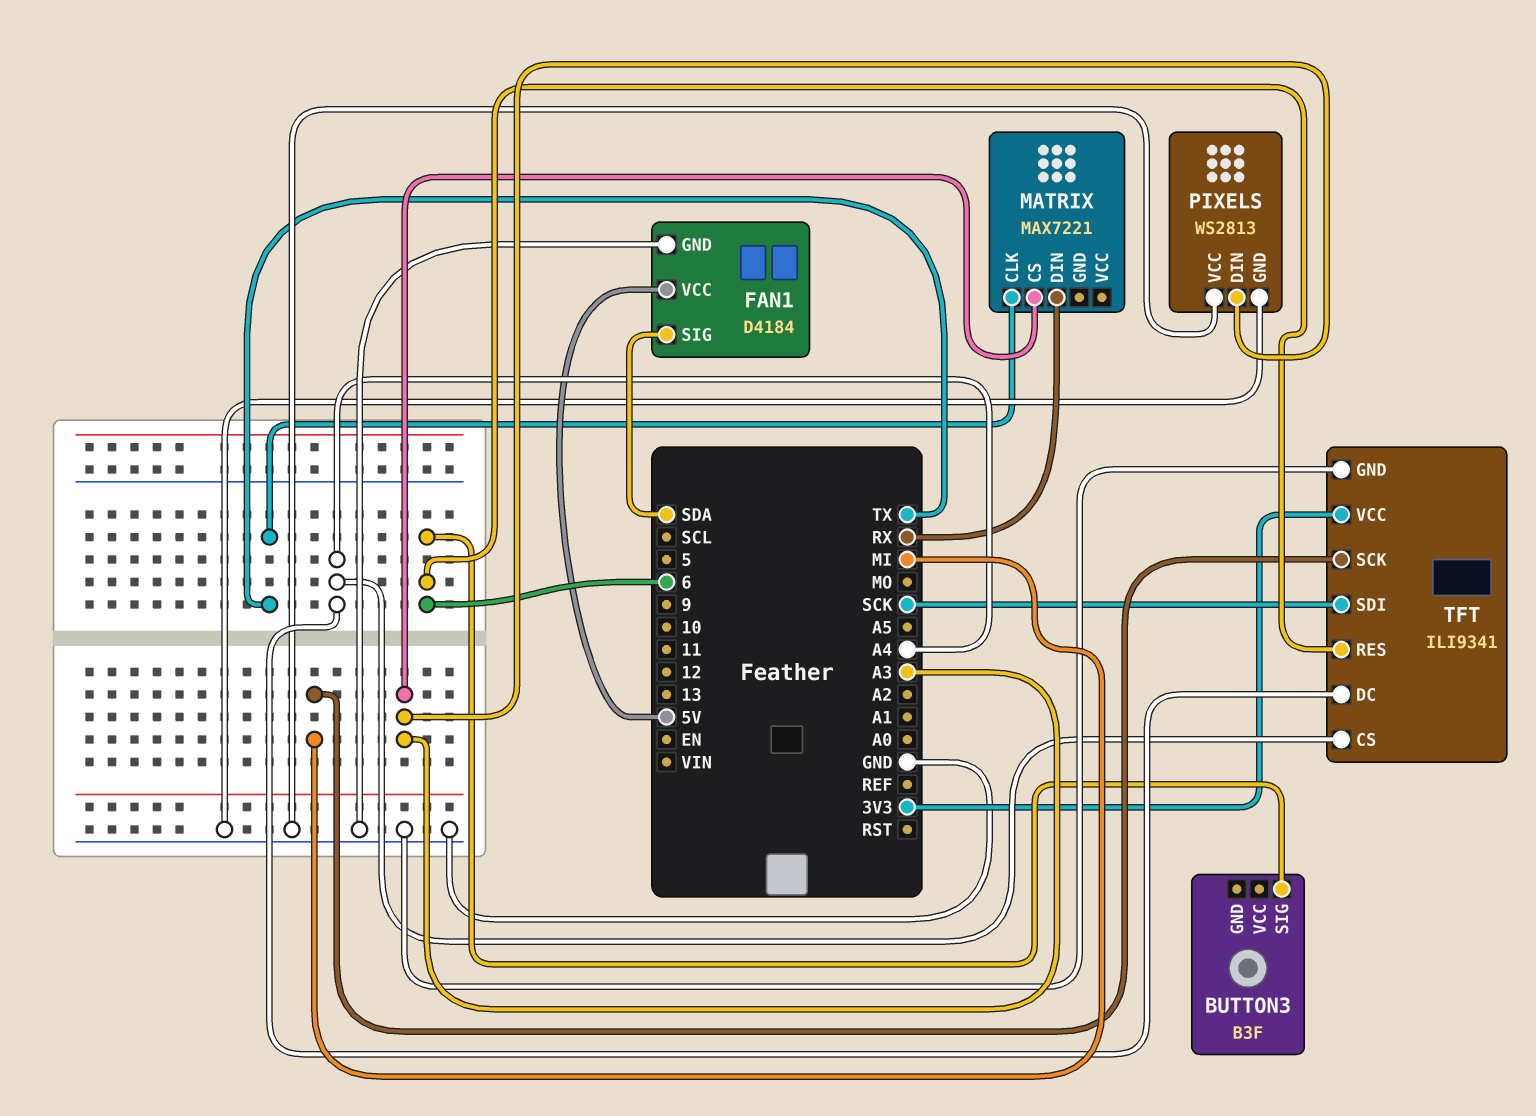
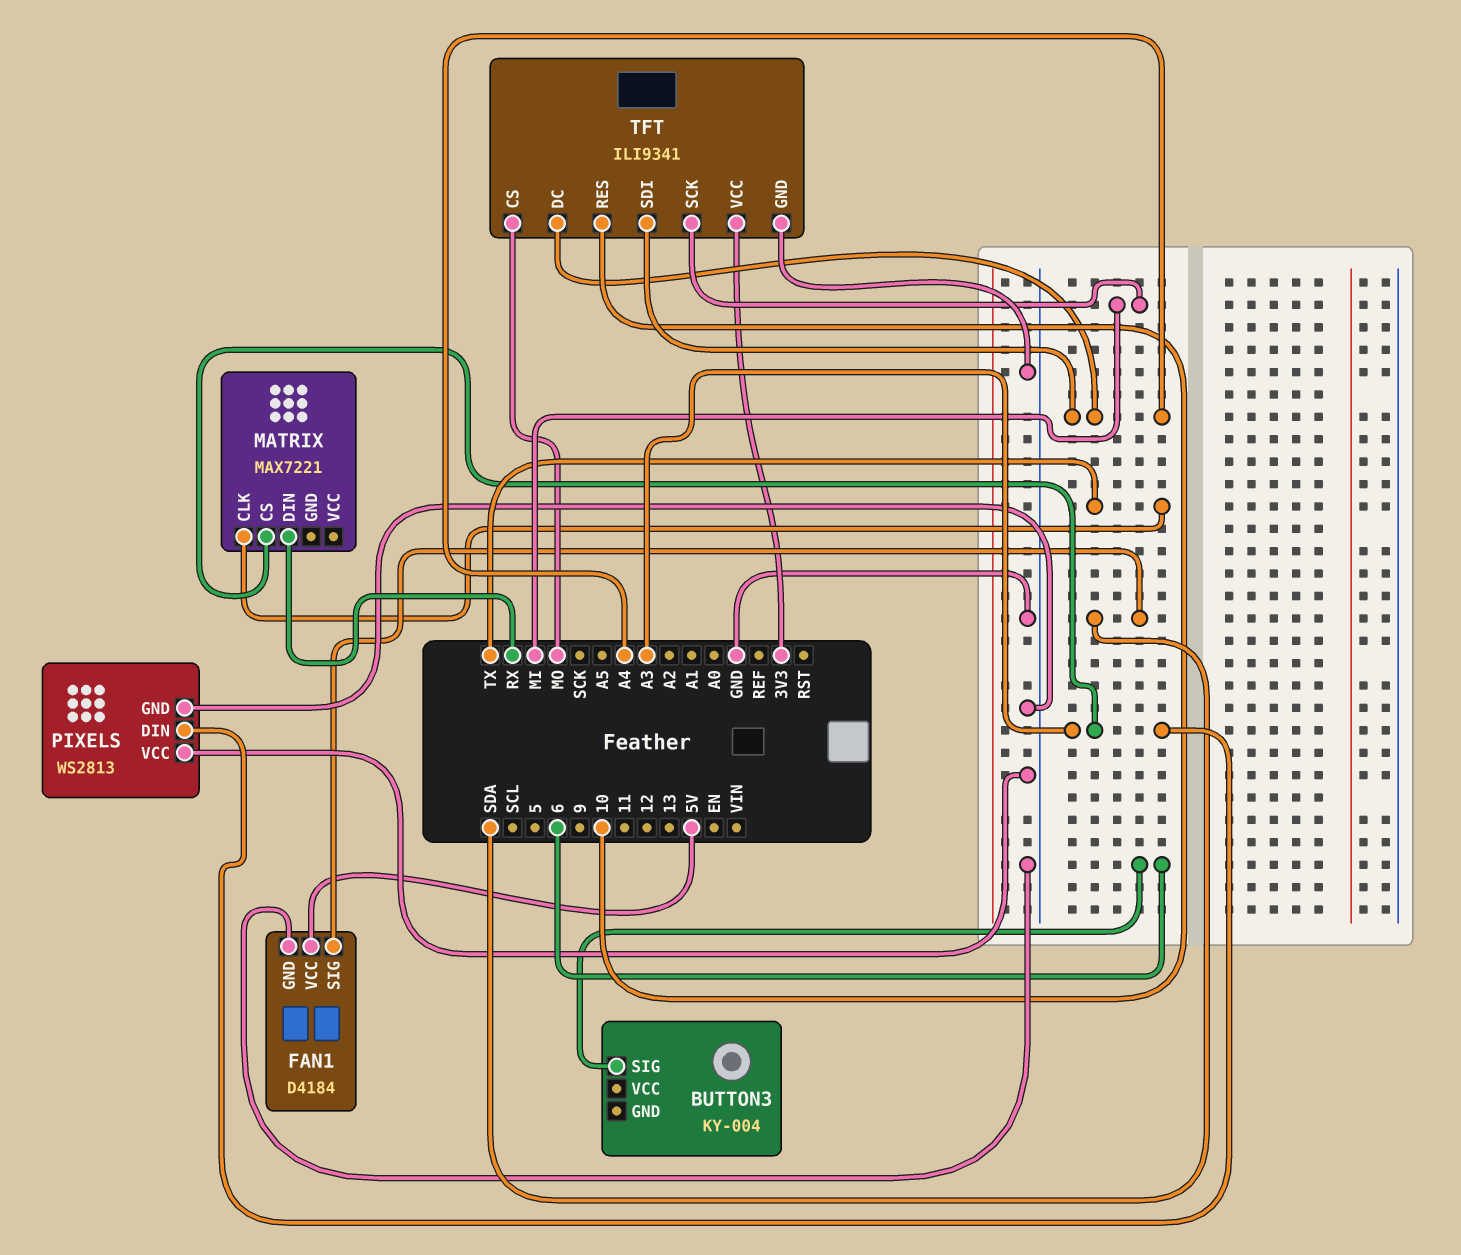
BUTTON3: B3F -> KY-004
TFT pin CS: A4 -> MO
TFT pin RES: 6 -> 10
TFT pin SDI: SCK -> A4

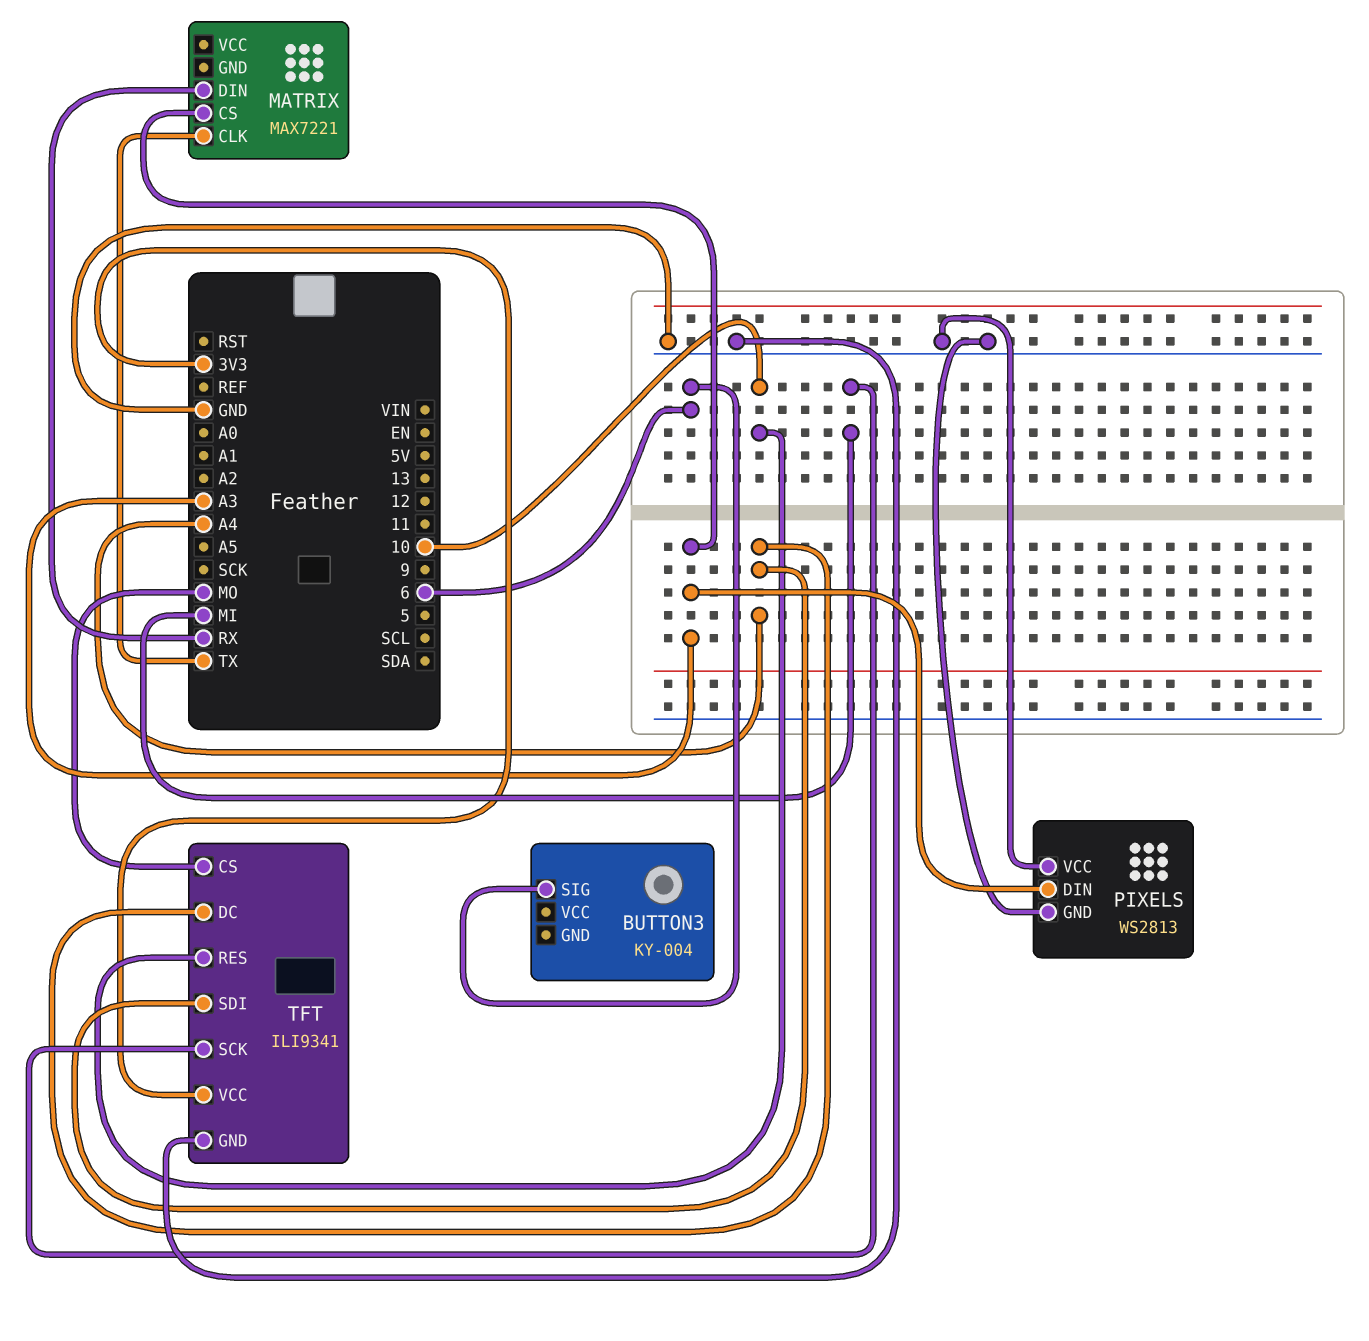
FAN1: D4184 -> none
FAN1 pin GND: GND -> none
FAN1 pin SIG: SDA -> none
FAN1 pin VCC: 5V -> none

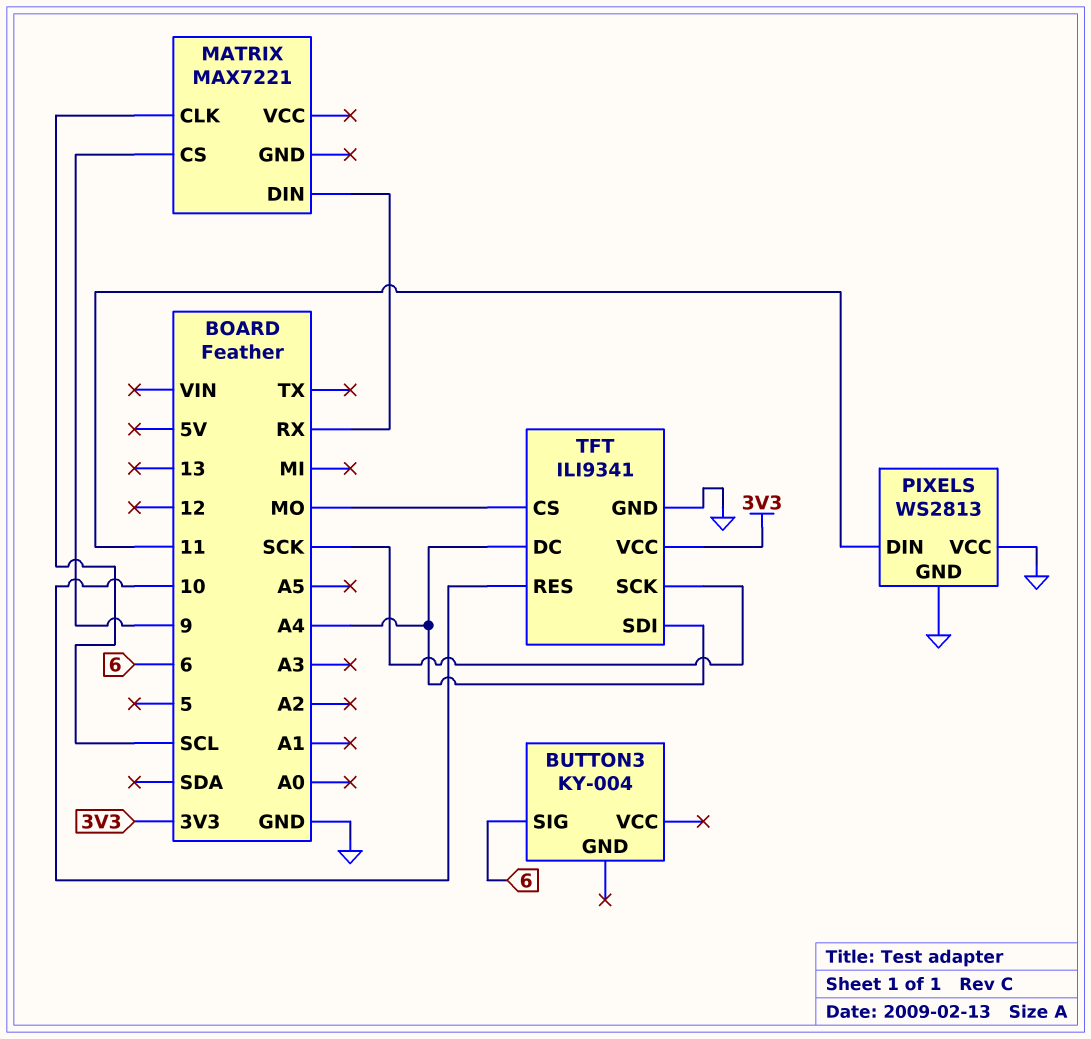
MATRIX pin CLK: TX -> SCL
MATRIX pin CS: A3 -> 9
PIXELS pin DIN: A3 -> 11
TFT pin SCK: MI -> SCK

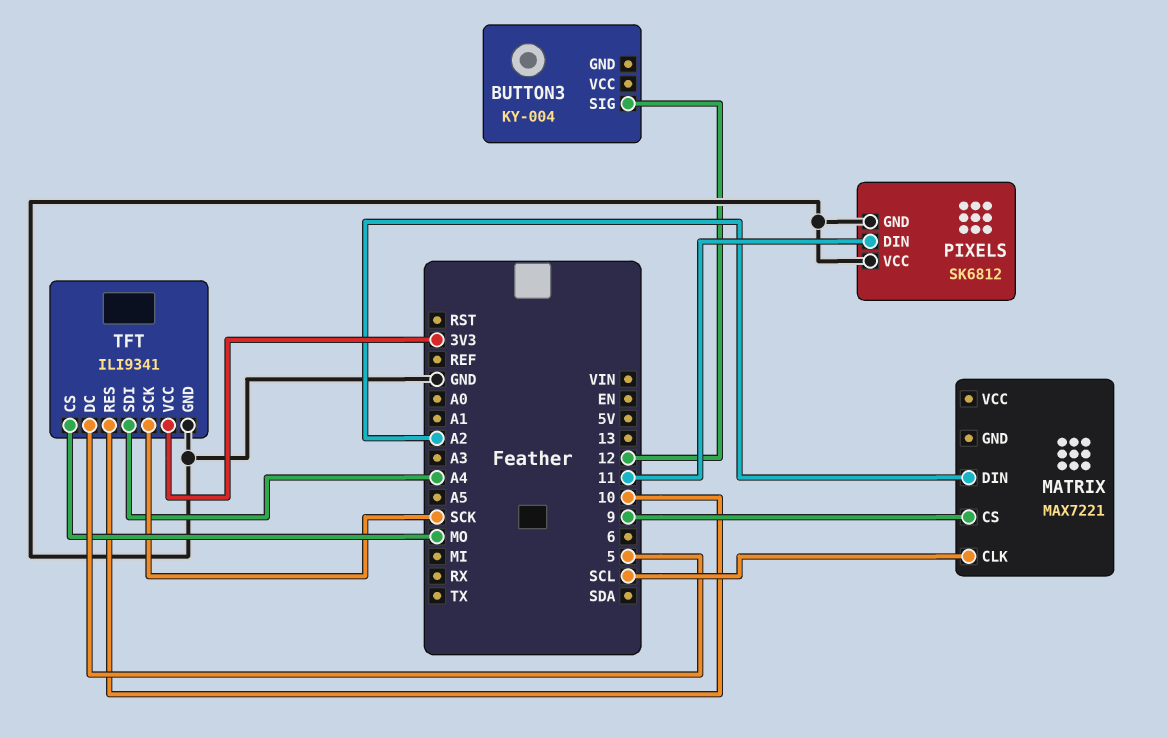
BUTTON3 pin SIG: 6 -> 12
MATRIX pin DIN: RX -> A2
PIXELS: WS2813 -> SK6812
TFT pin DC: A4 -> 5

